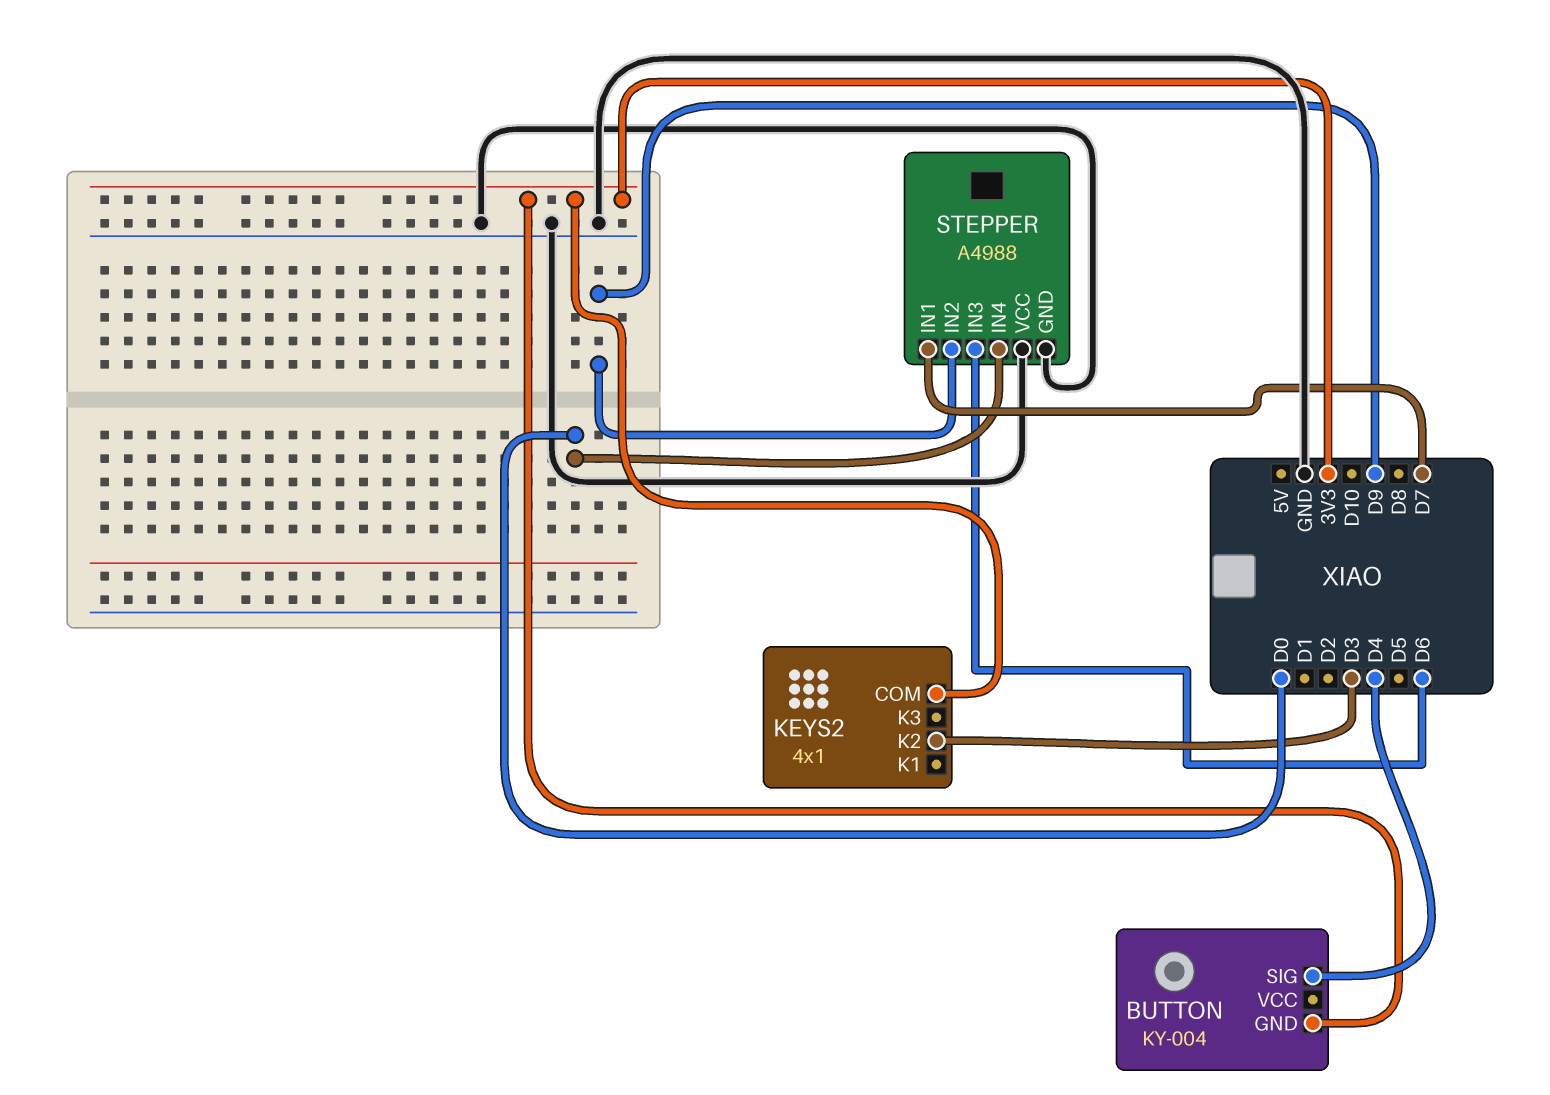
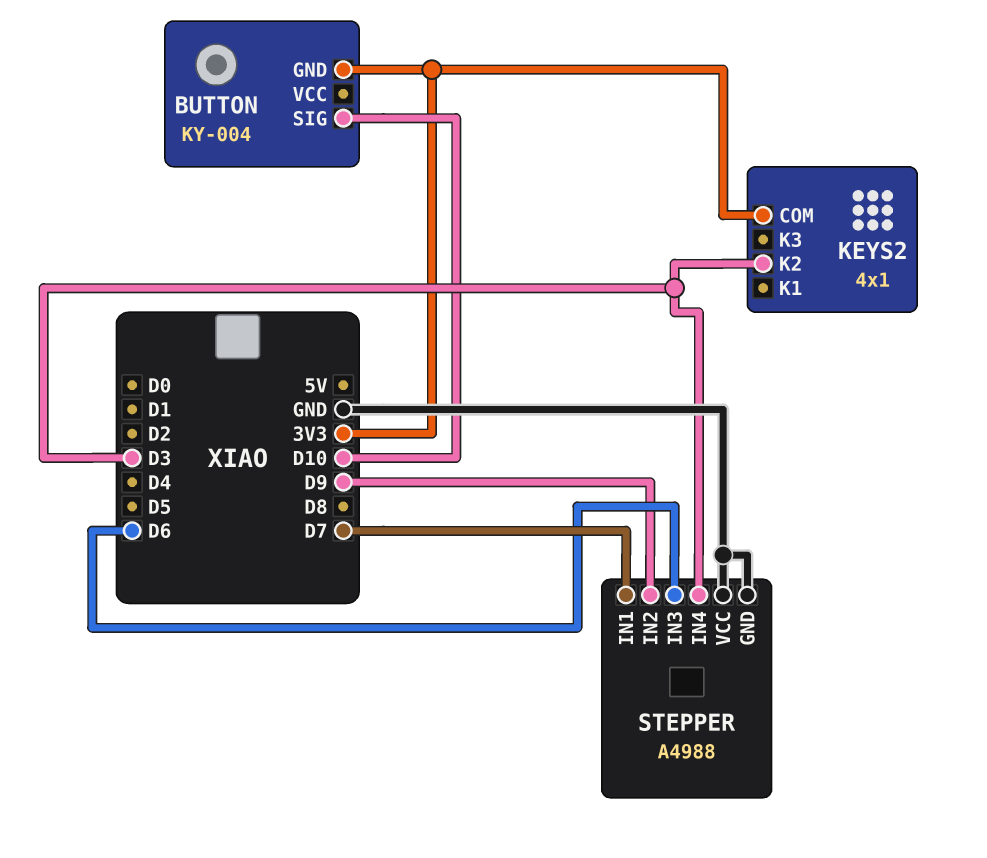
BUTTON pin SIG: D4 -> D10
STEPPER pin IN4: D0 -> D3

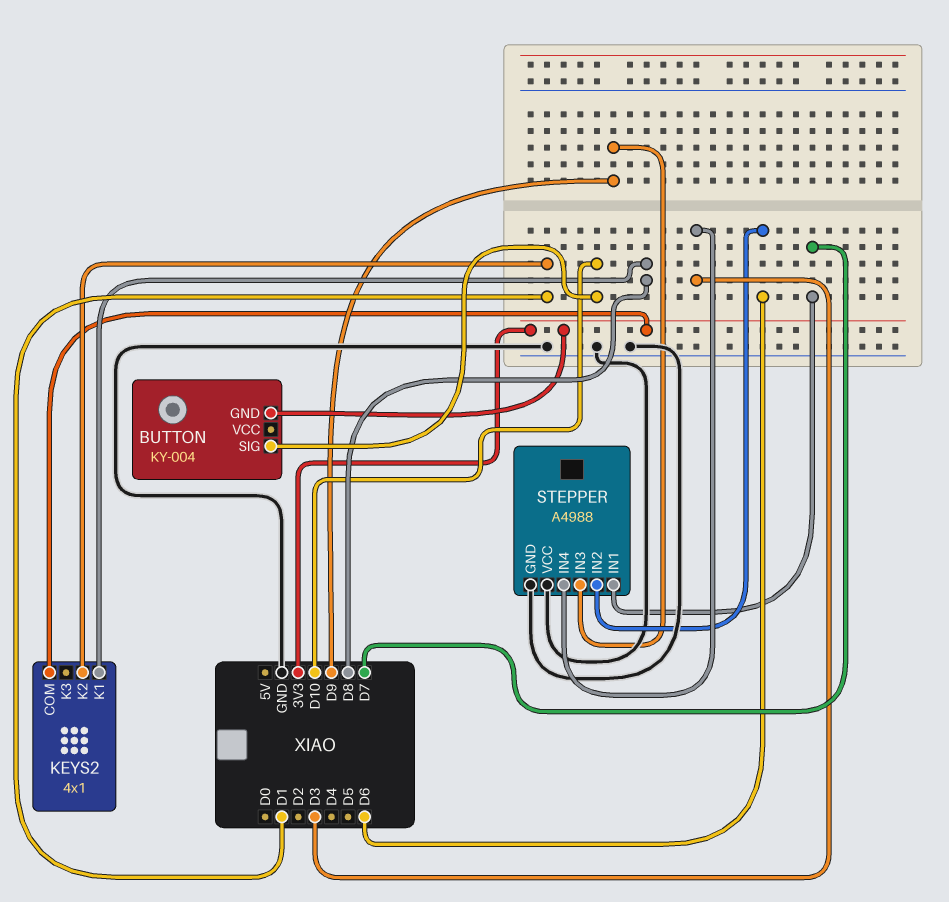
KEYS2 pin K1: none -> D8
KEYS2 pin K2: D3 -> D1
STEPPER pin IN2: D9 -> D6
STEPPER pin IN3: D6 -> D9

